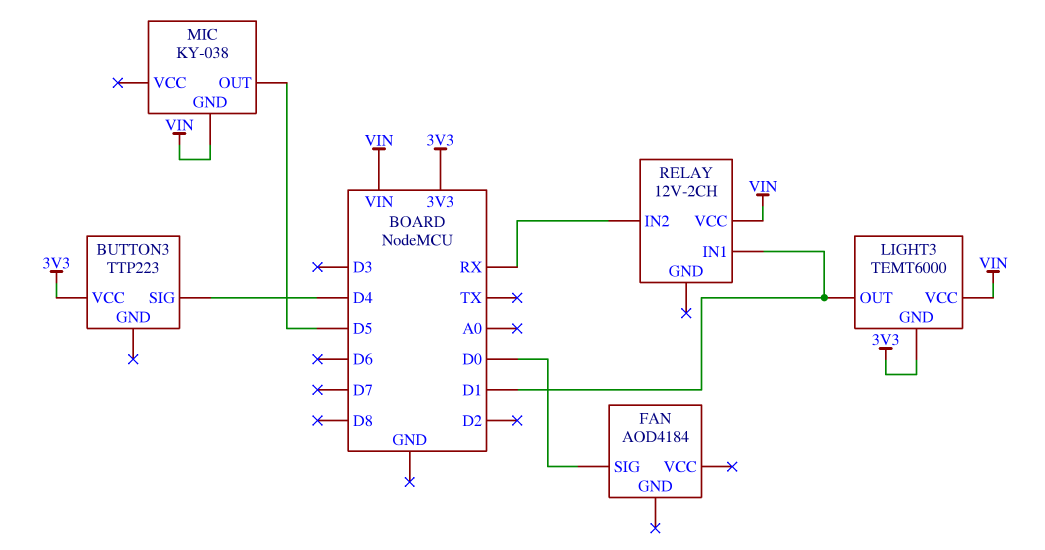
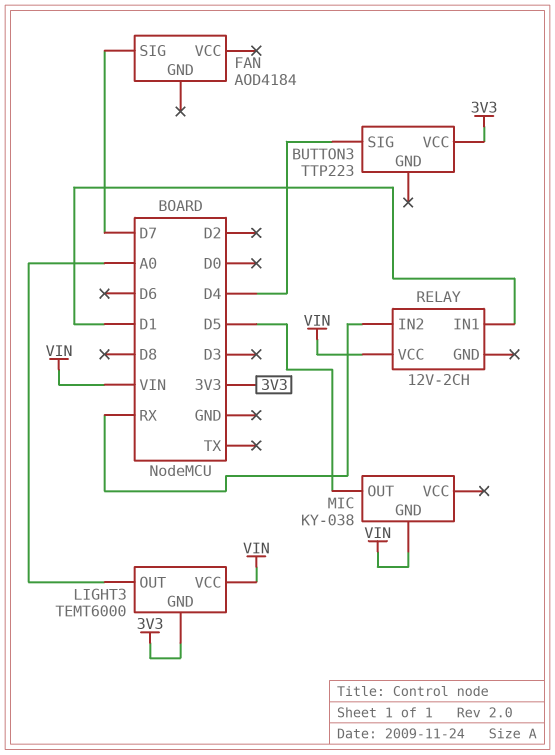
FAN pin SIG: D0 -> D7
LIGHT3 pin OUT: D1 -> A0

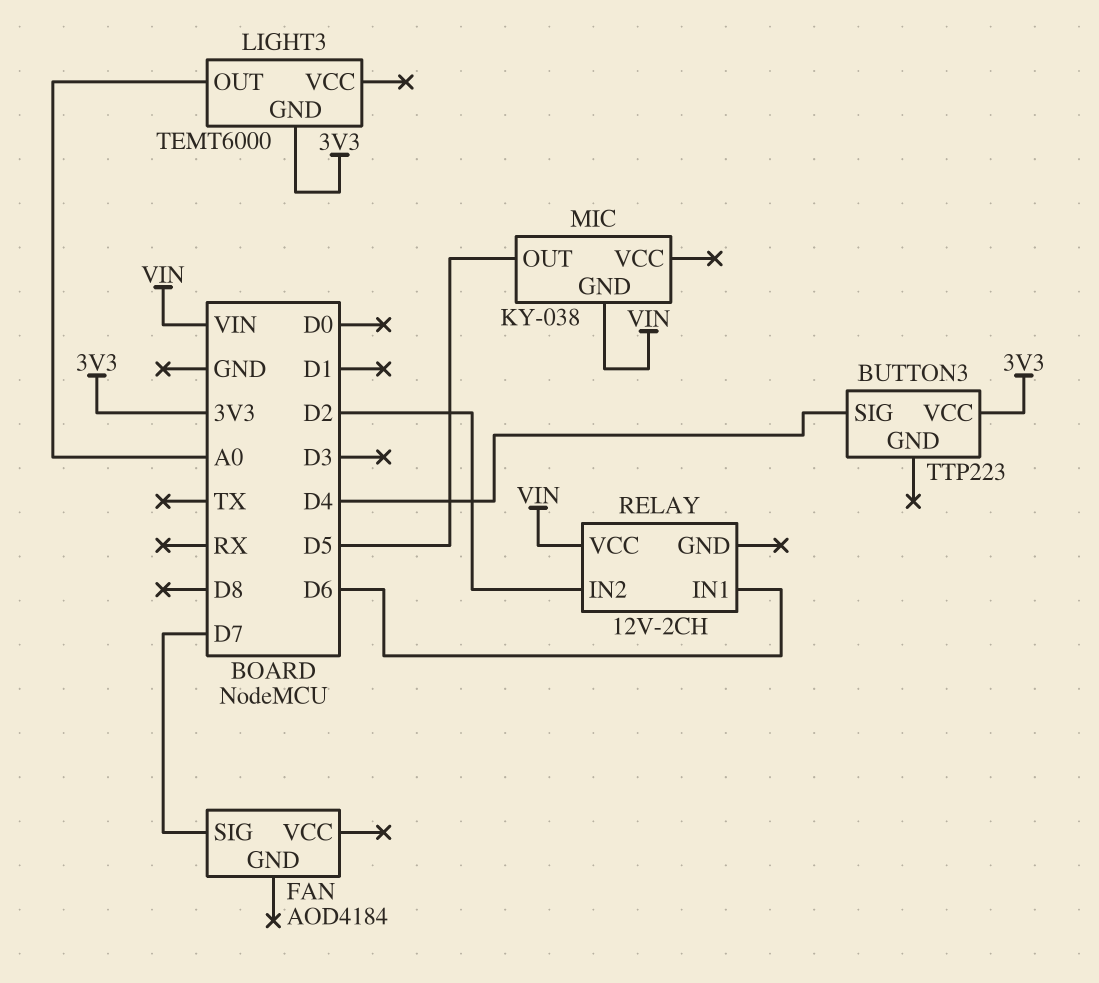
LIGHT3 pin VCC: VIN -> none
RELAY pin IN1: D1 -> D6
RELAY pin IN2: RX -> D2

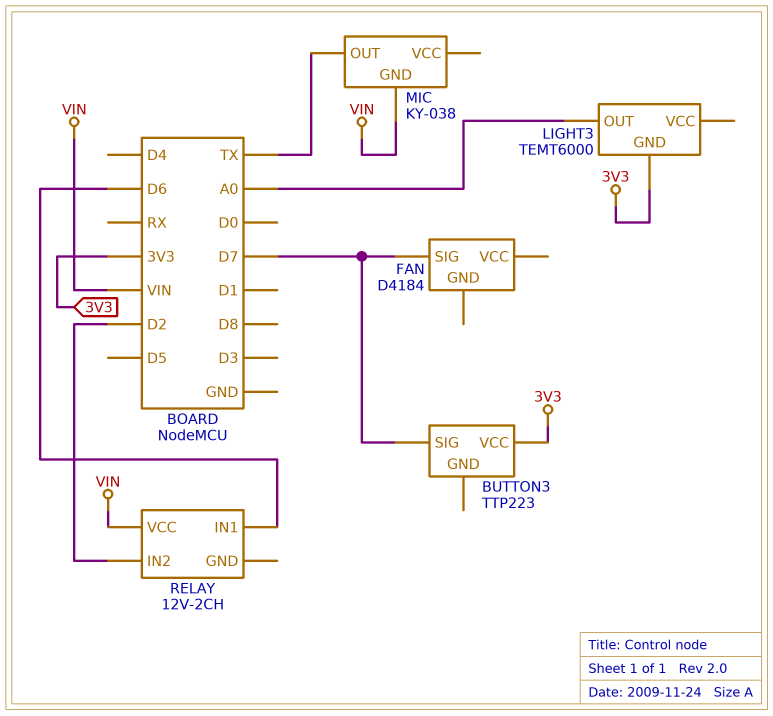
BUTTON3 pin SIG: D4 -> D7
FAN: AOD4184 -> D4184
MIC pin OUT: D5 -> TX

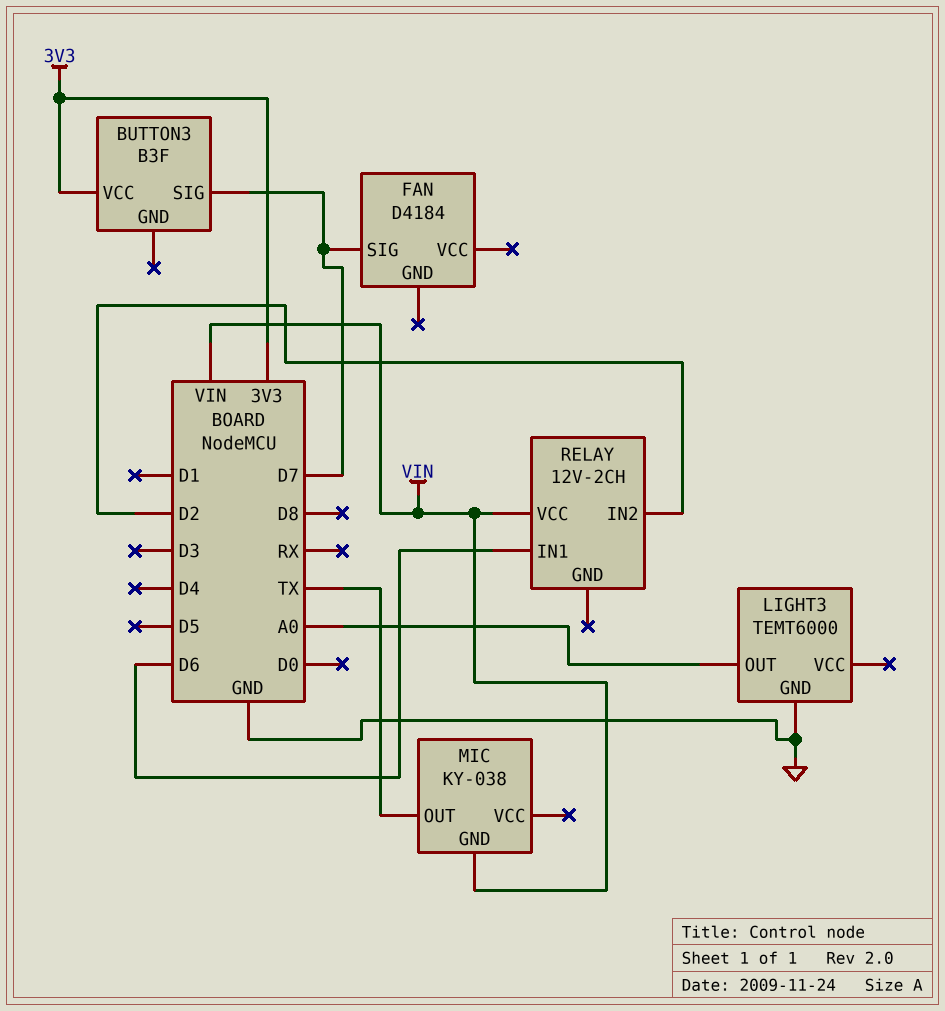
BUTTON3: TTP223 -> B3F
LIGHT3 pin GND: 3V3 -> GND

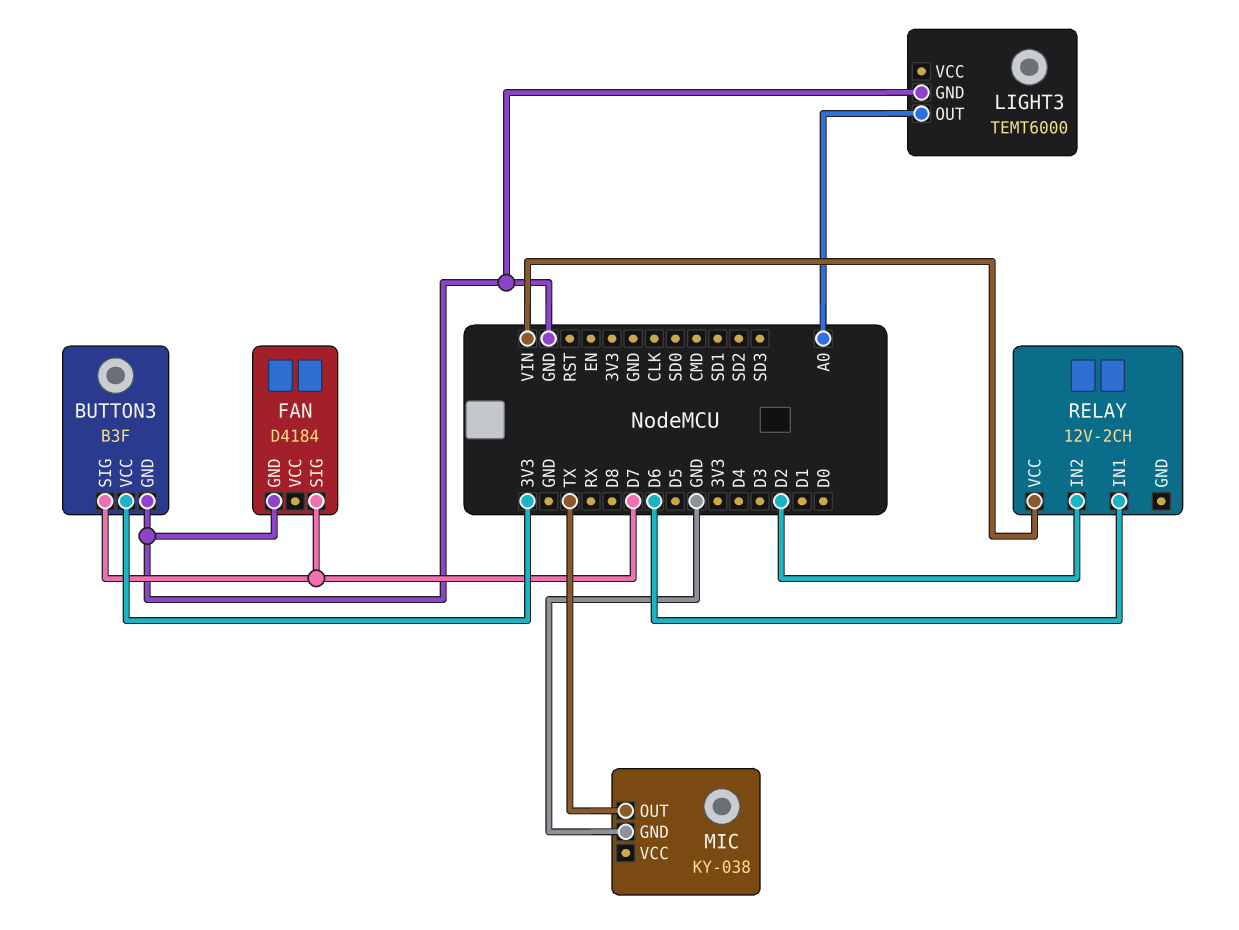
BUTTON3 pin GND: none -> GND
FAN pin GND: none -> GND
MIC pin GND: VIN -> GND

